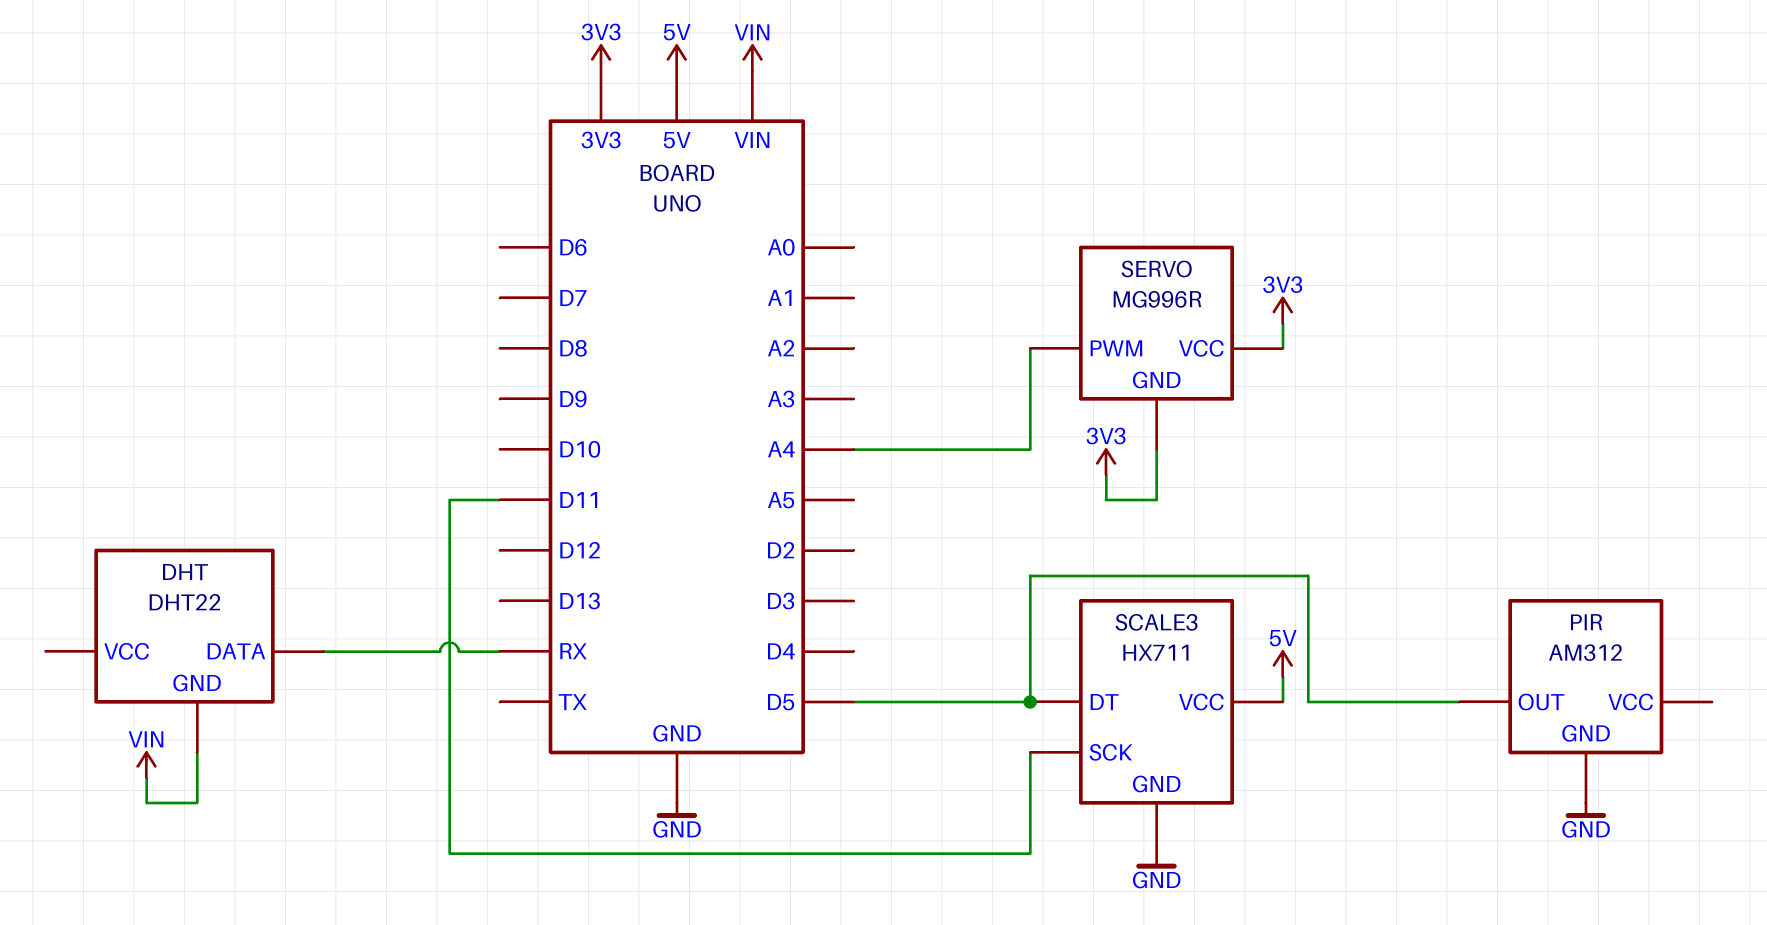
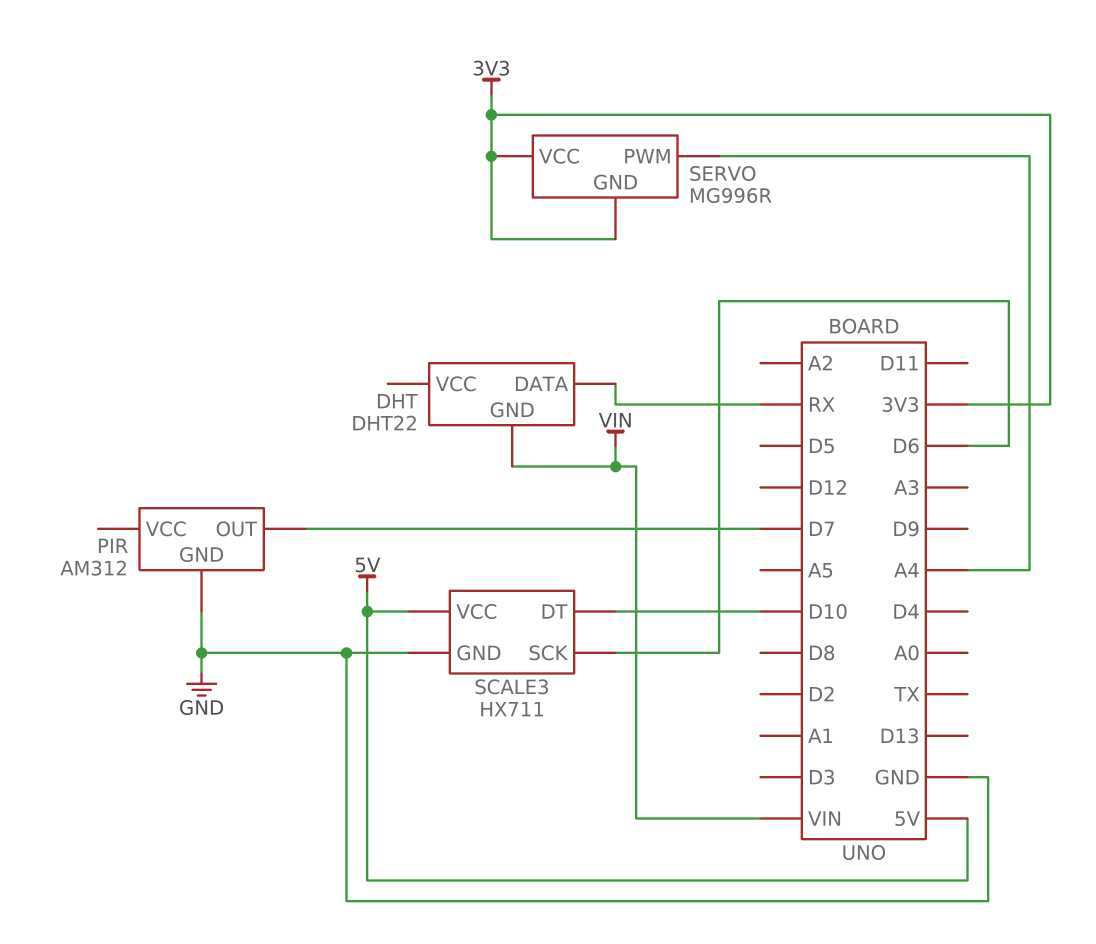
PIR pin OUT: D5 -> D7
SCALE3 pin DT: D5 -> D10
SCALE3 pin SCK: D11 -> D6

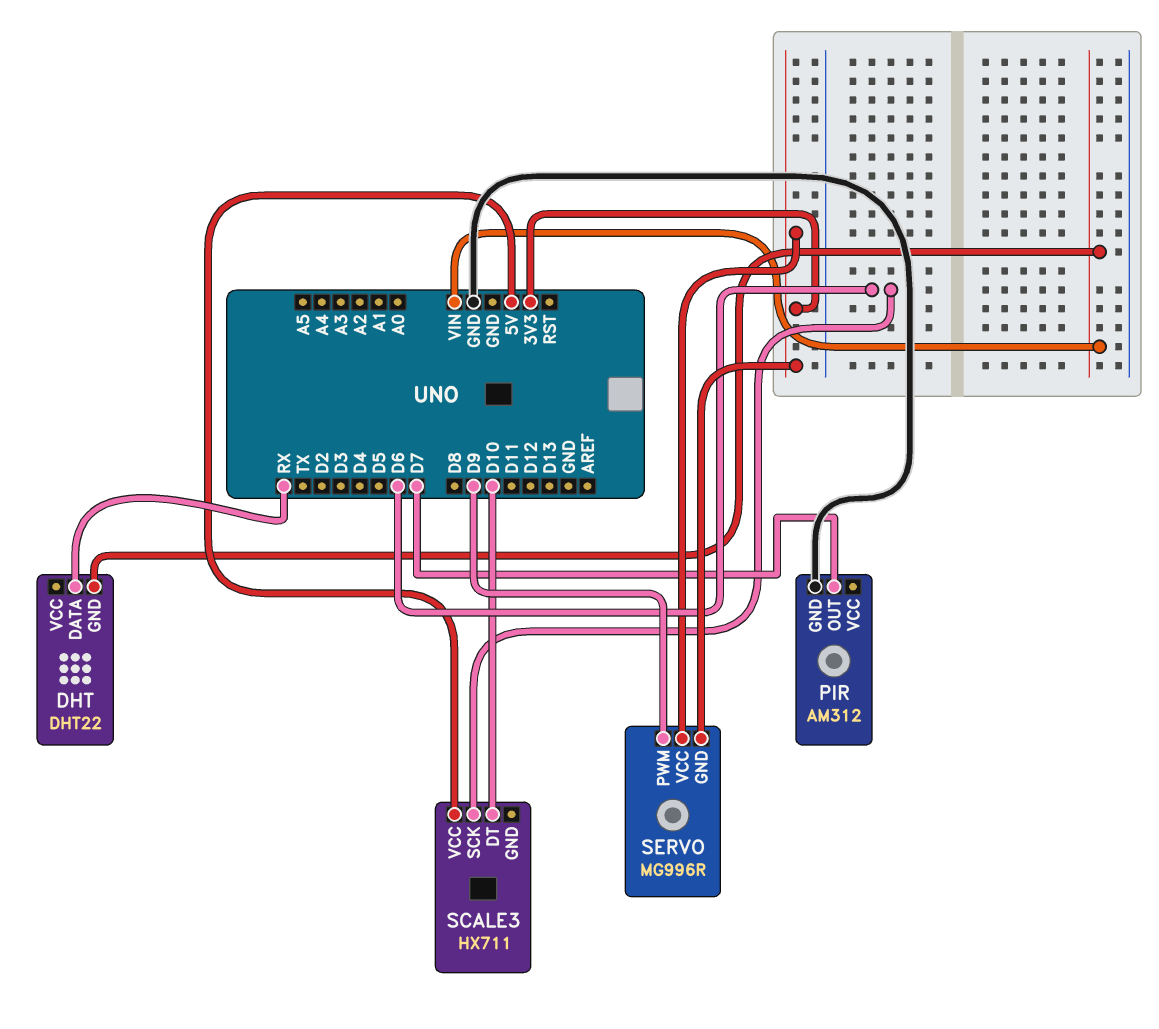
SCALE3 pin GND: GND -> none
SERVO pin PWM: A4 -> D9

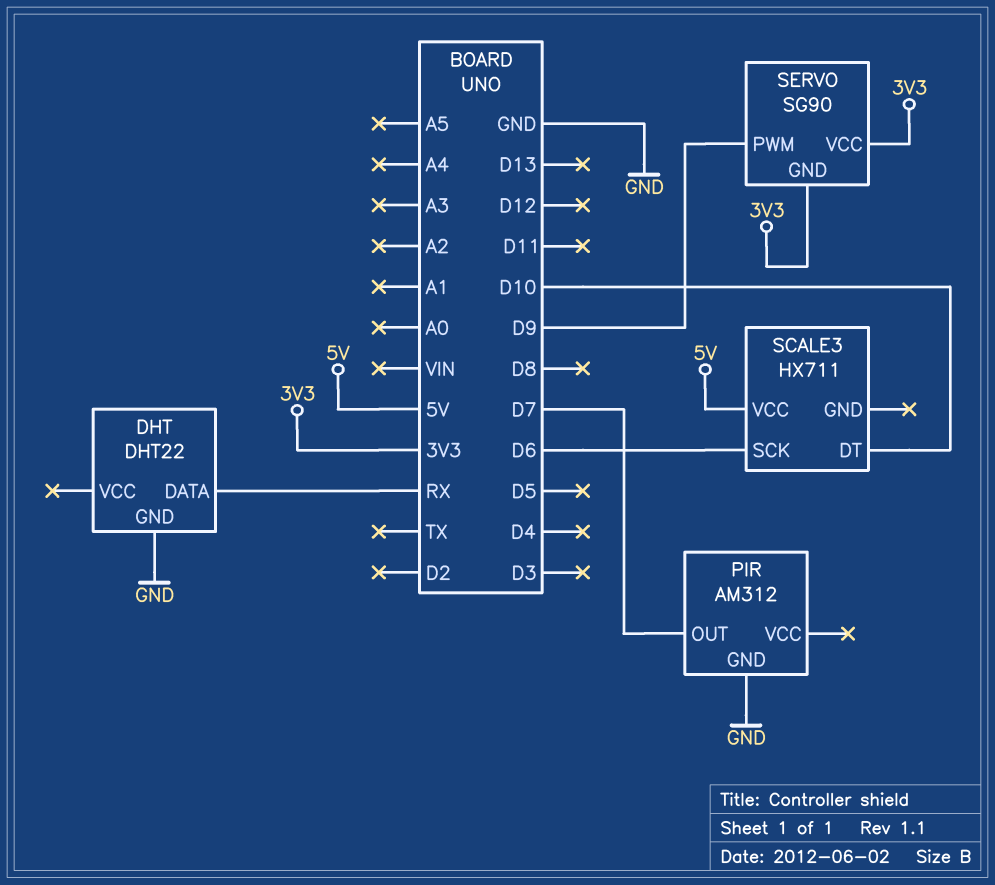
DHT pin GND: VIN -> GND
SERVO: MG996R -> SG90

